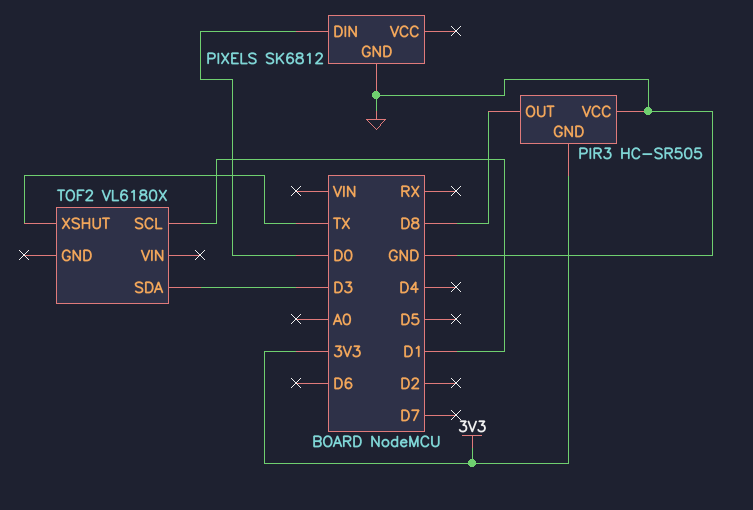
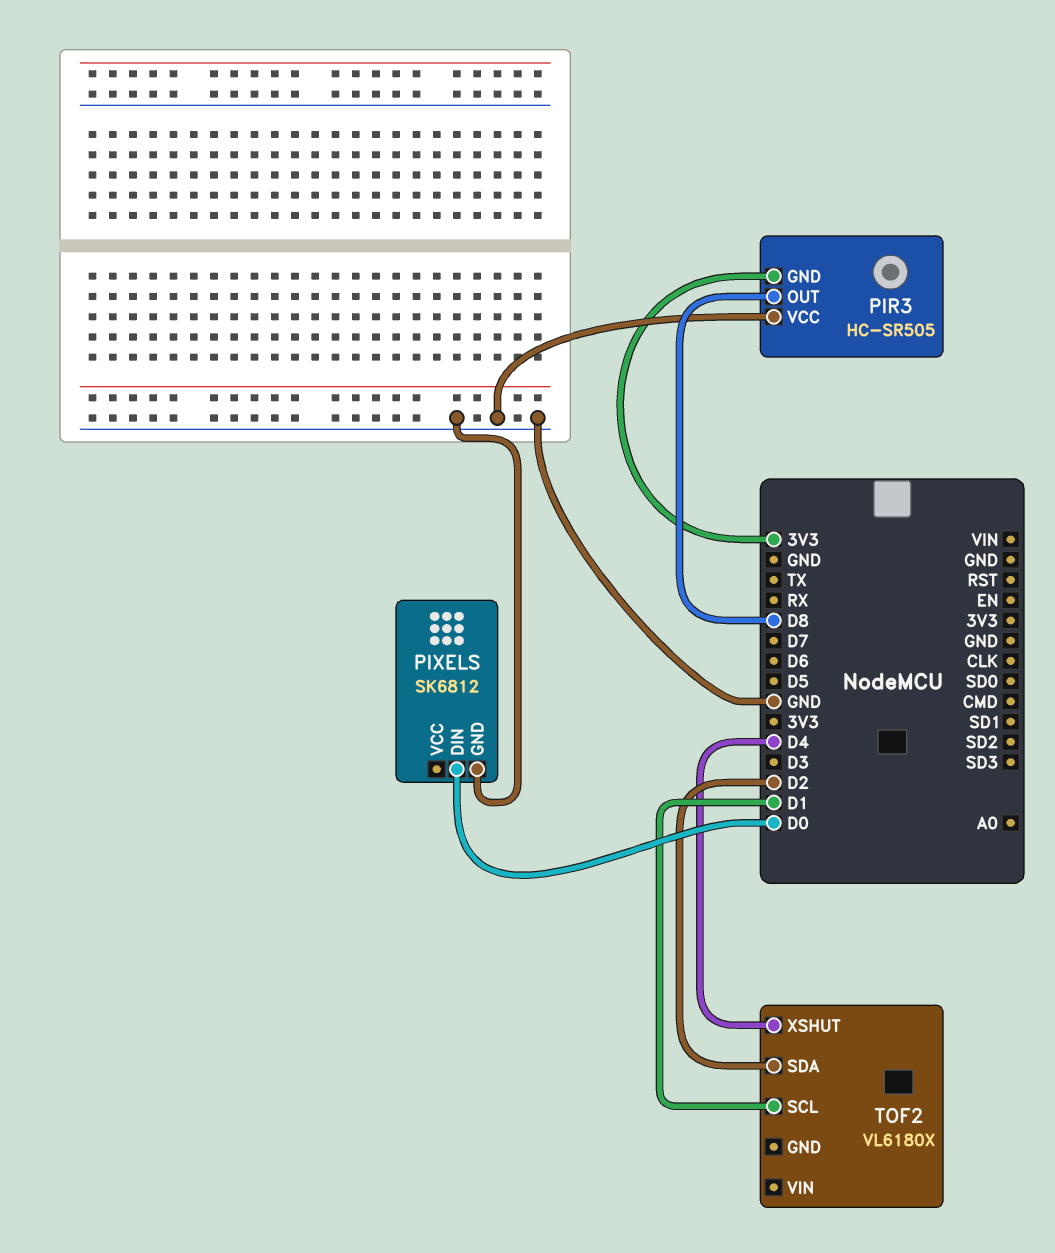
TOF2 pin SDA: D3 -> D2
TOF2 pin XSHUT: TX -> D4

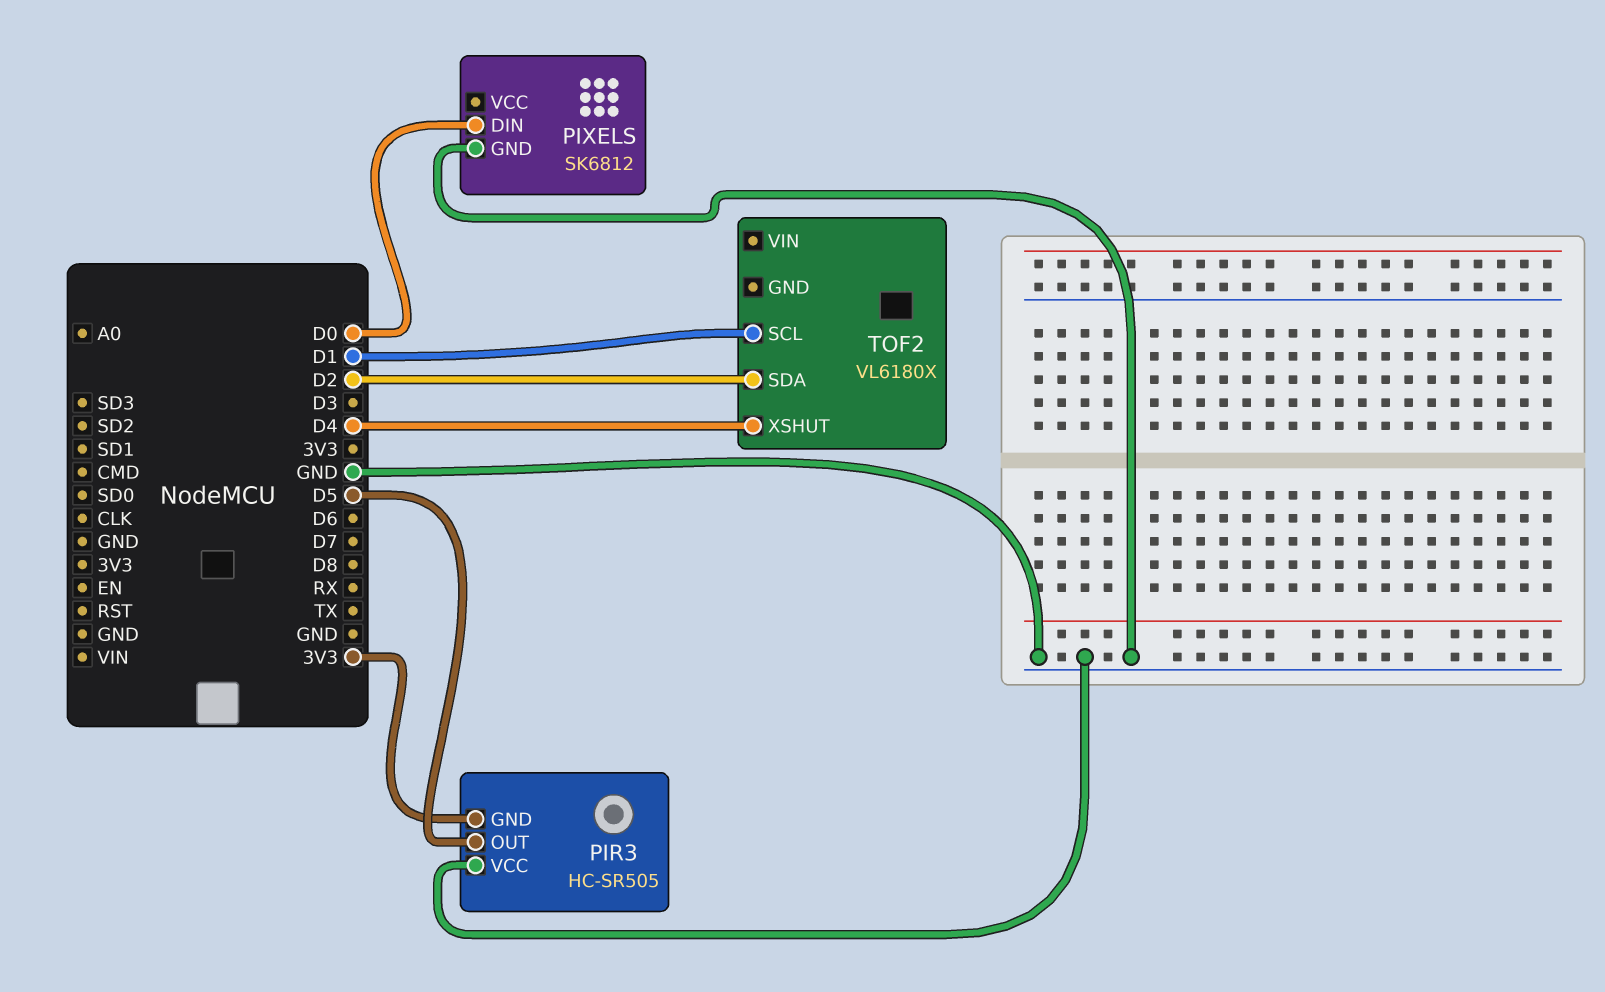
PIR3 pin OUT: D8 -> D5

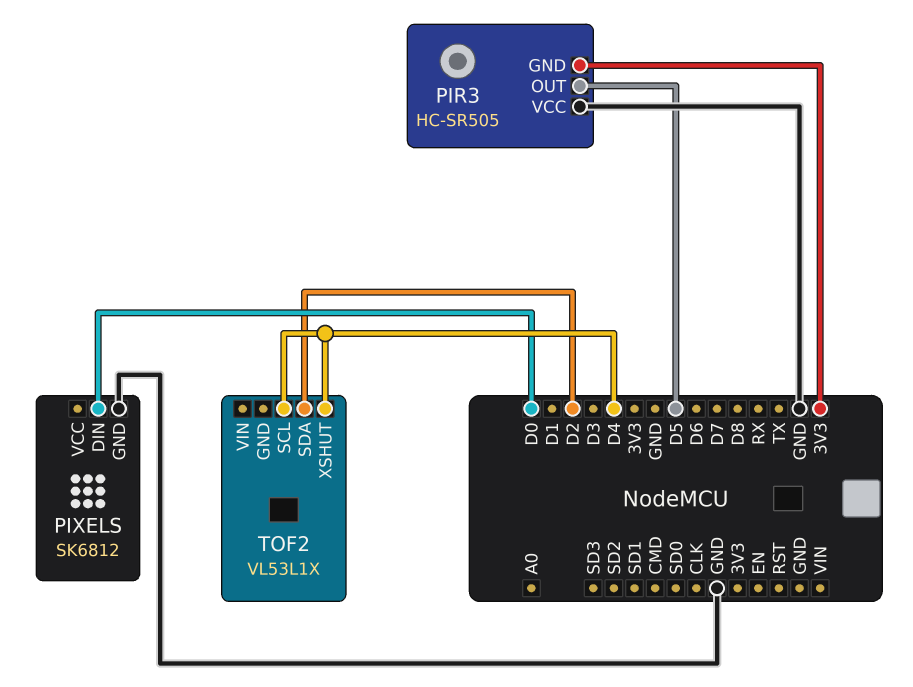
TOF2: VL6180X -> VL53L1X
TOF2 pin SCL: D1 -> D4

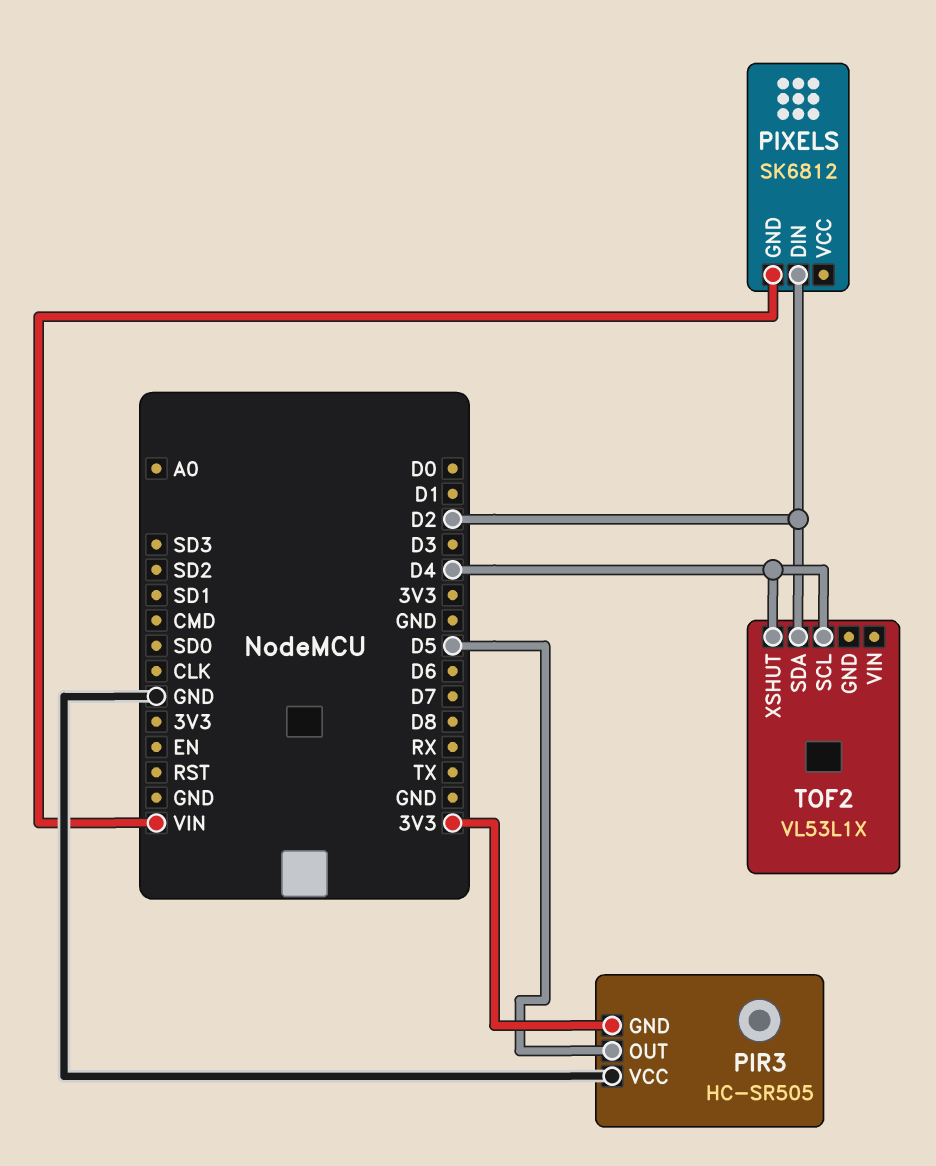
PIXELS pin DIN: D0 -> D2
PIXELS pin GND: GND -> VIN

